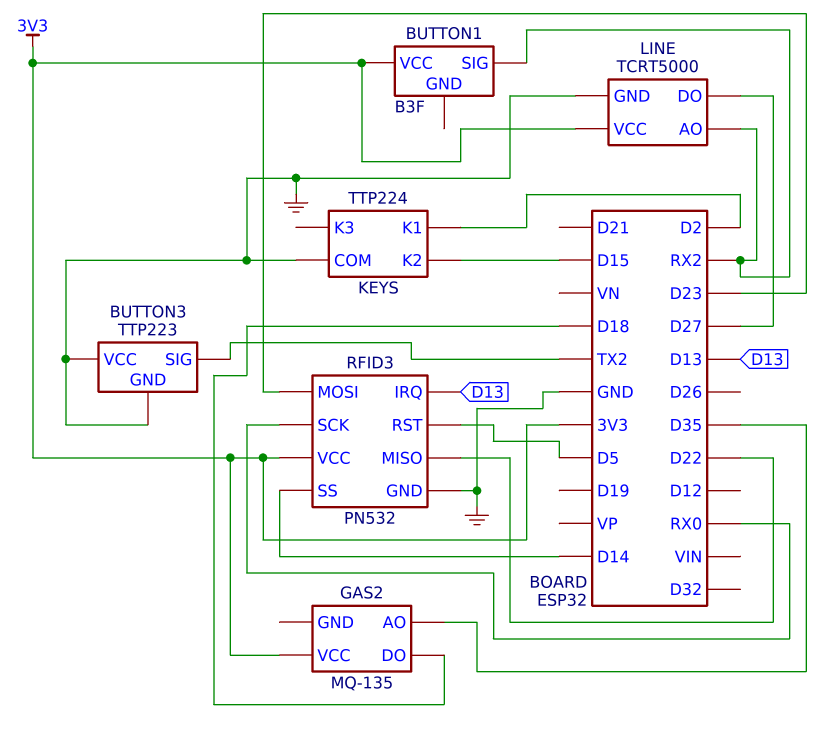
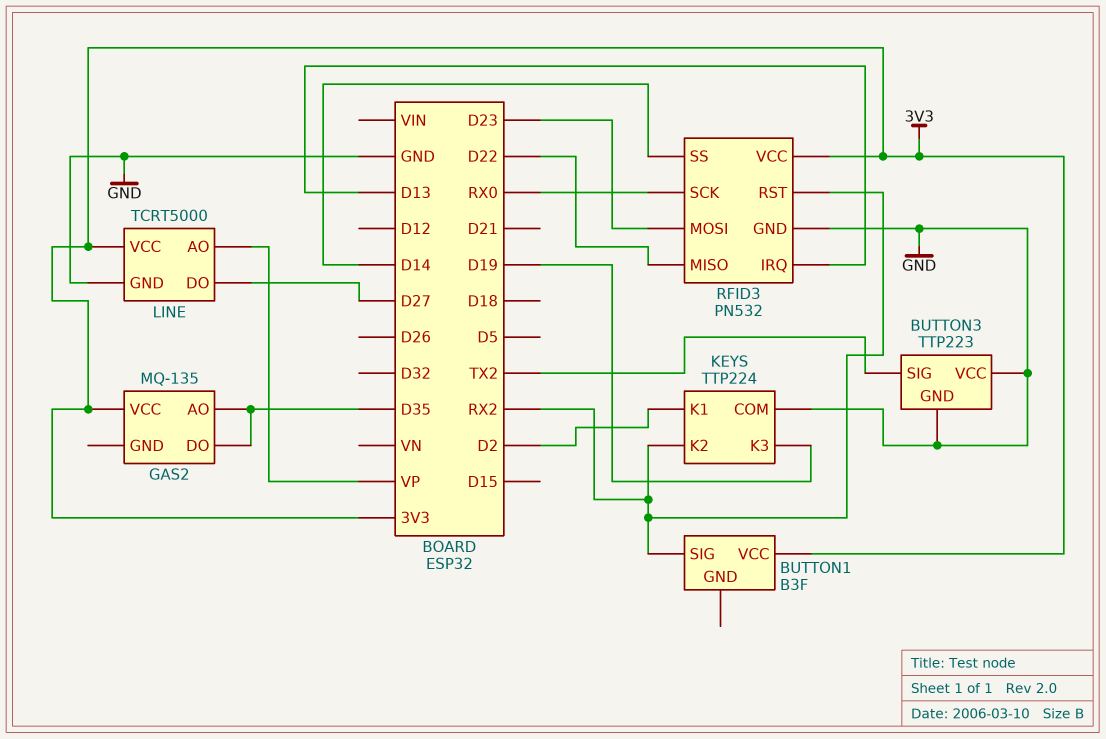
GAS2 pin DO: D18 -> D35
KEYS pin K2: D15 -> RX2
KEYS pin K3: none -> D19
LINE pin AO: RX2 -> VP
RFID3 pin RST: D5 -> RX2

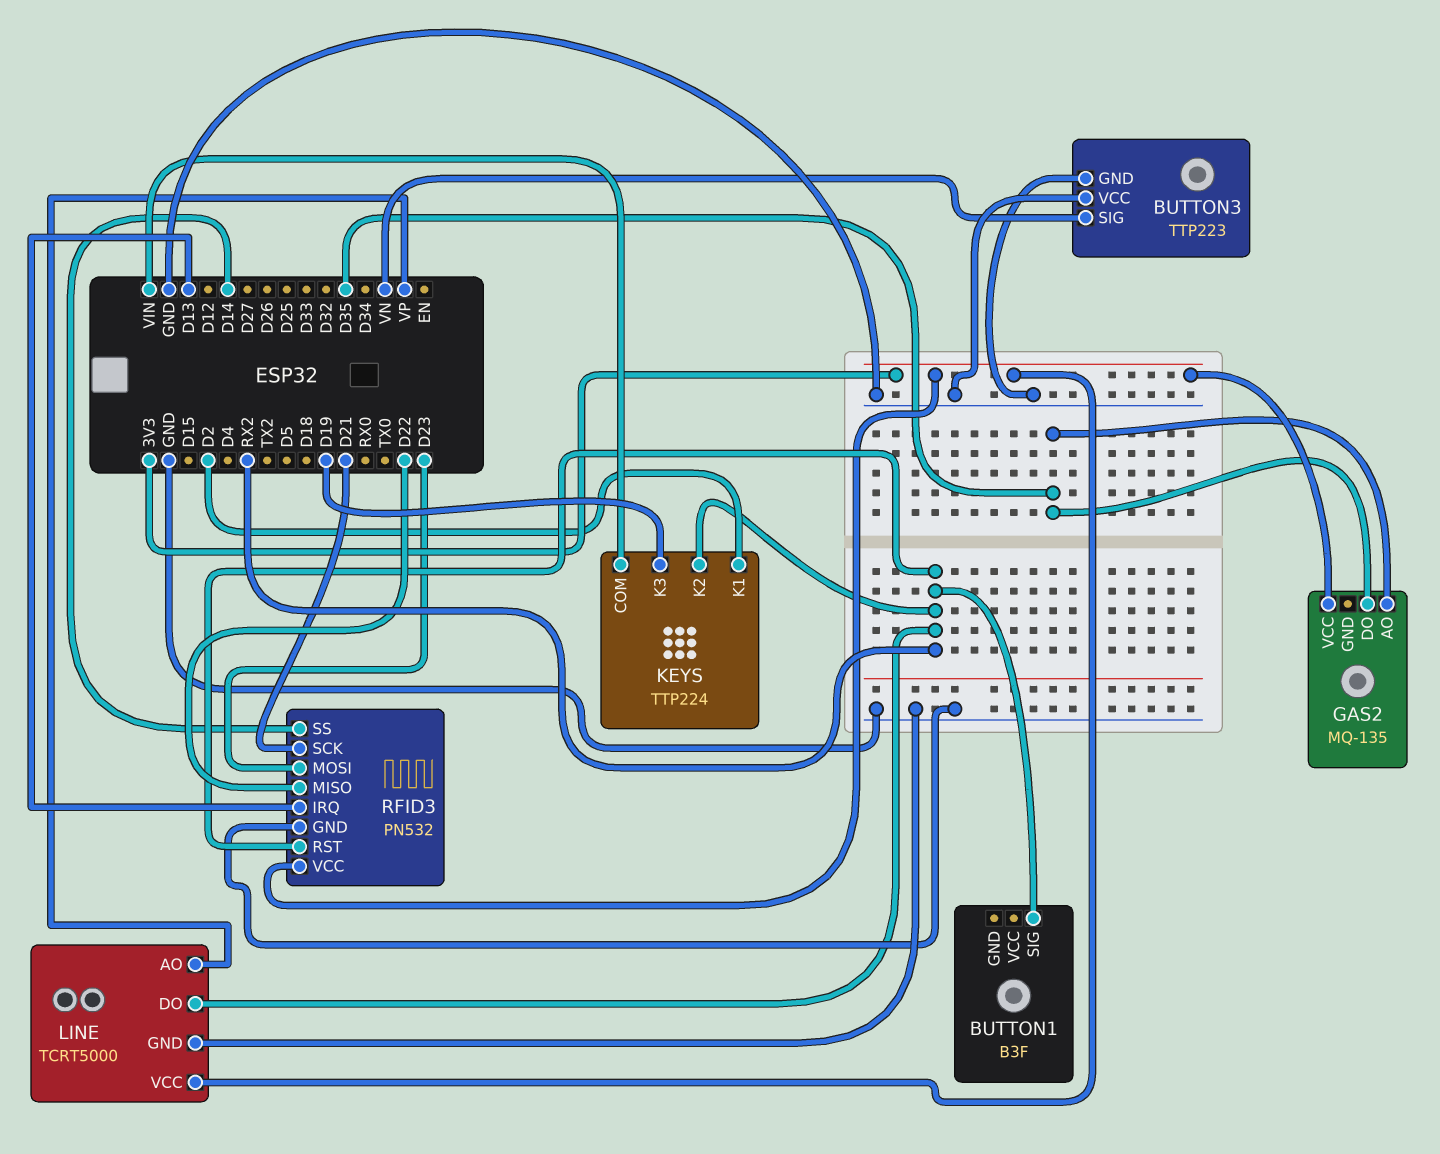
BUTTON1 pin VCC: 3V3 -> none
BUTTON3 pin SIG: TX2 -> VN
KEYS pin COM: GND -> VIN
LINE pin DO: D27 -> RX2
RFID3 pin SCK: RX0 -> D21

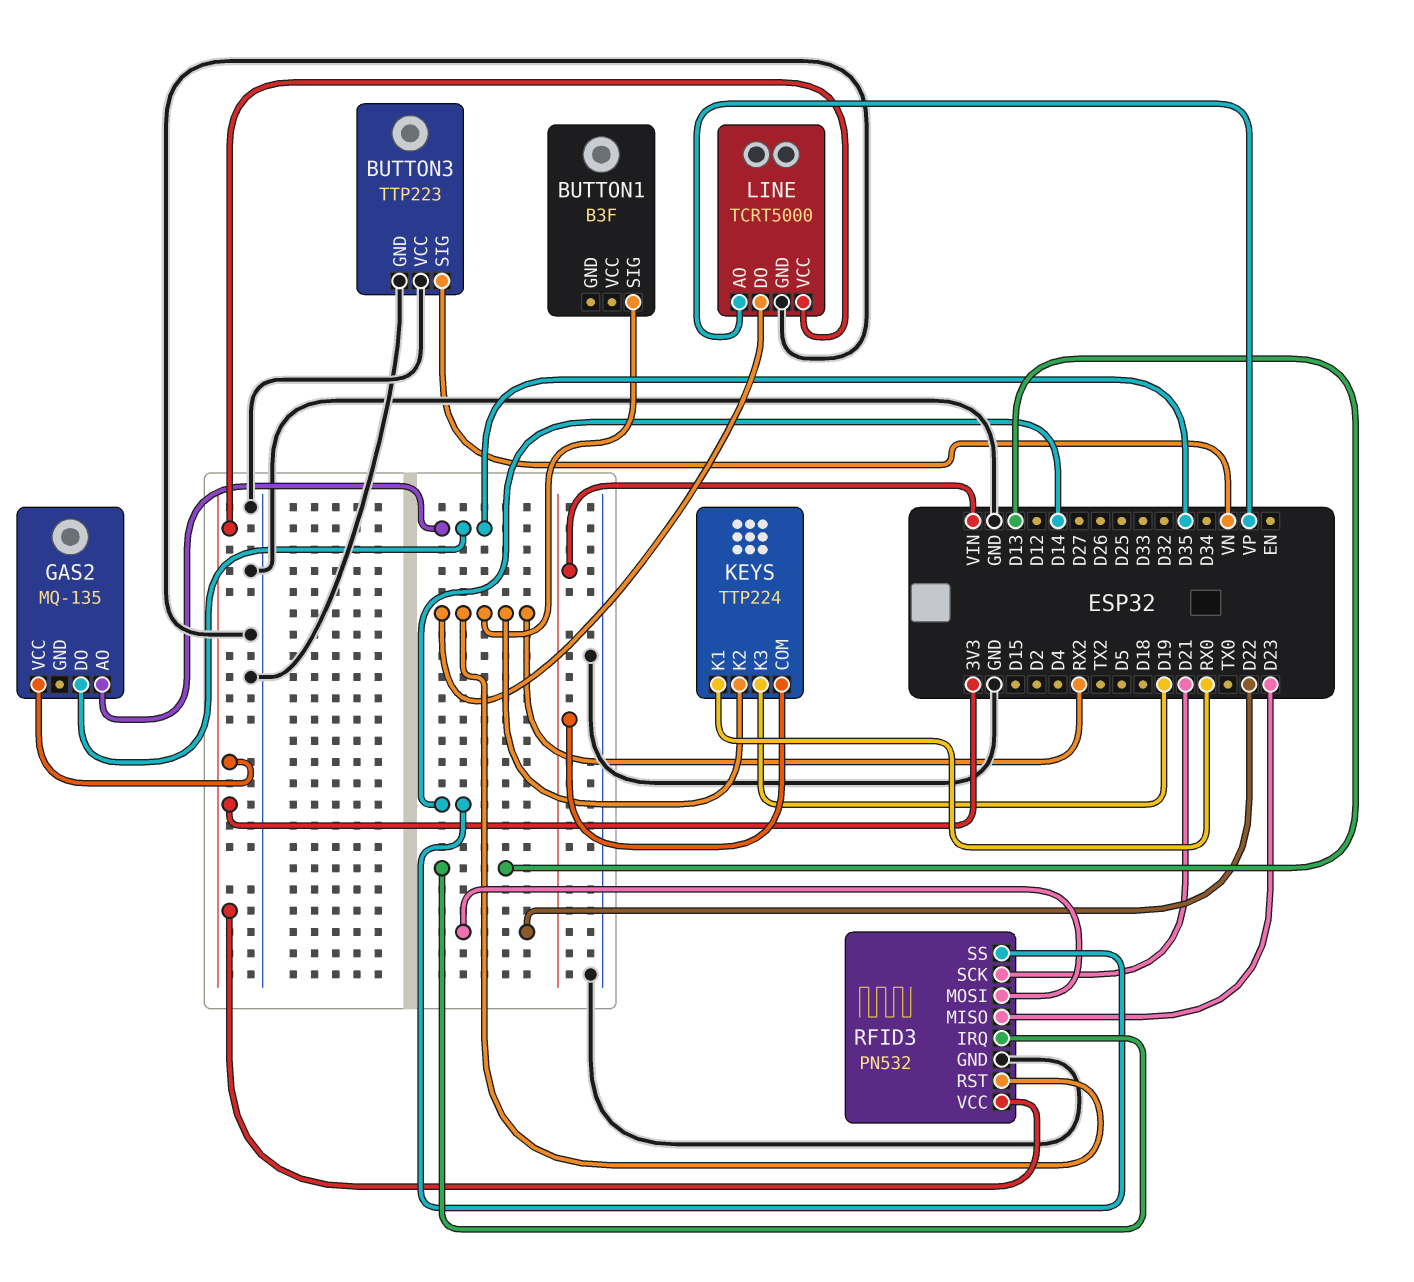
KEYS pin K1: D2 -> RX0
RFID3 pin MISO: D22 -> D23
RFID3 pin MOSI: D23 -> D22

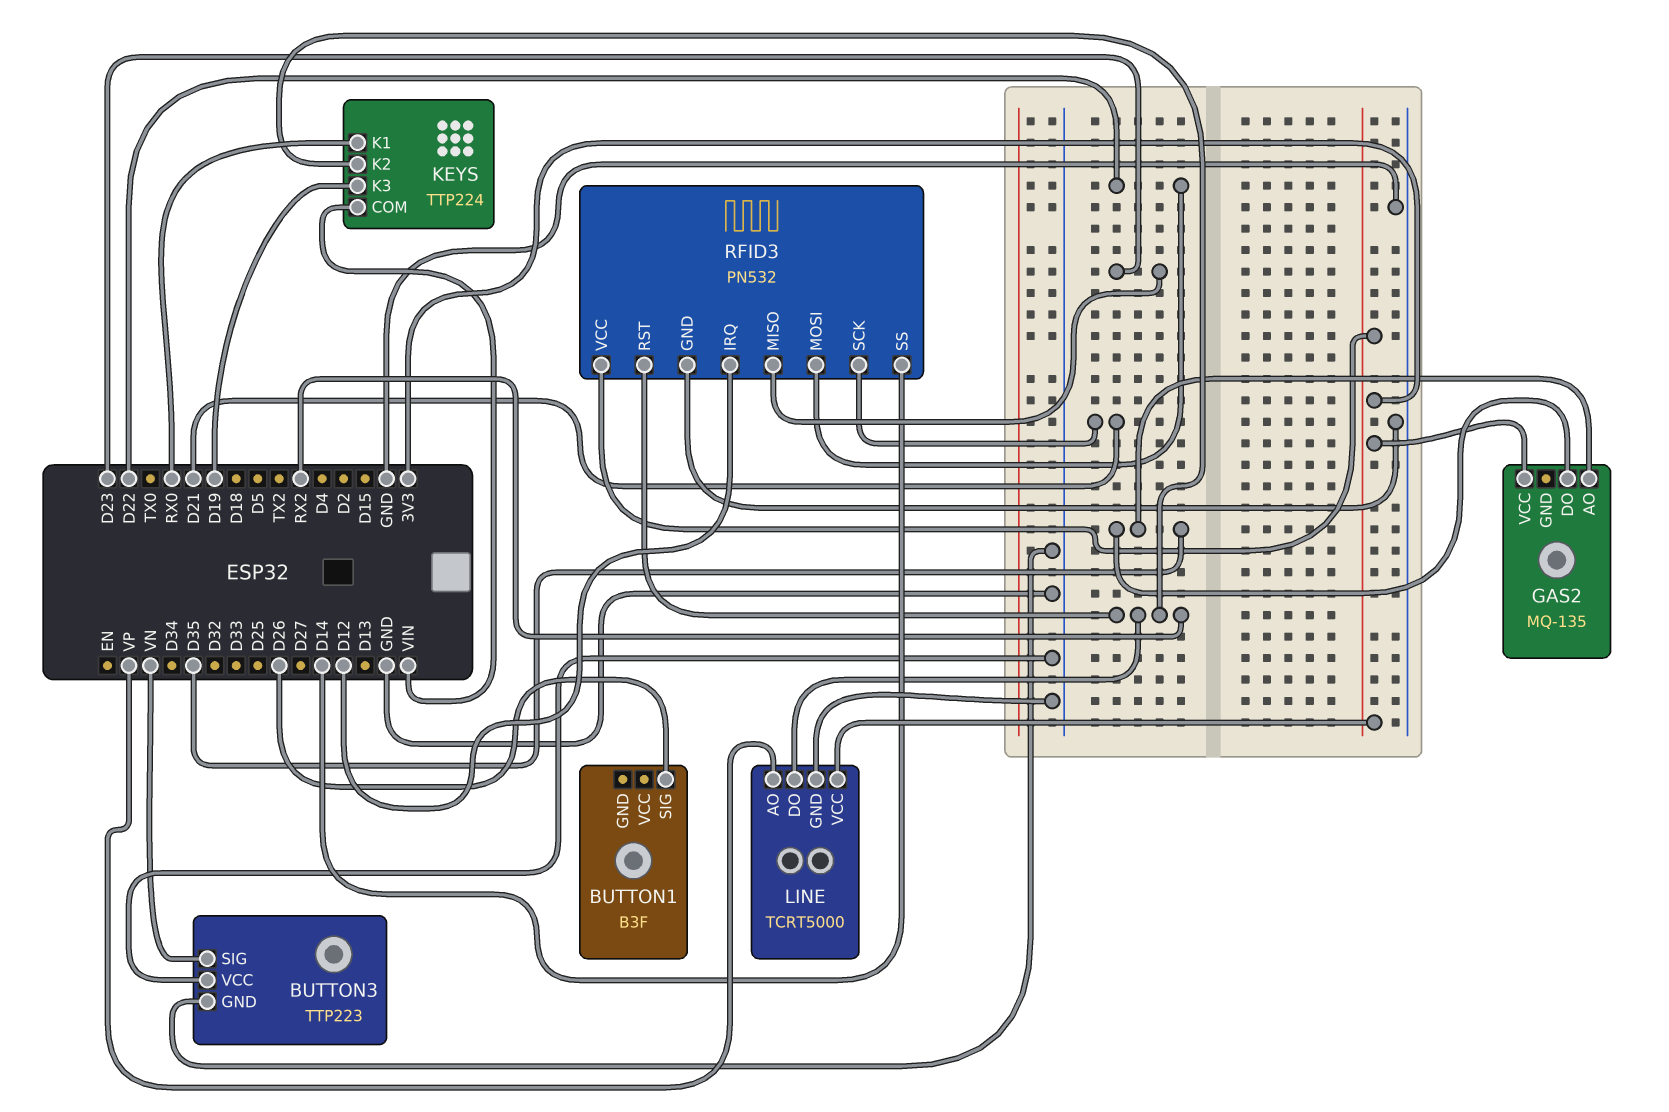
BUTTON1 pin SIG: RX2 -> D26
RFID3 pin IRQ: D13 -> D12

